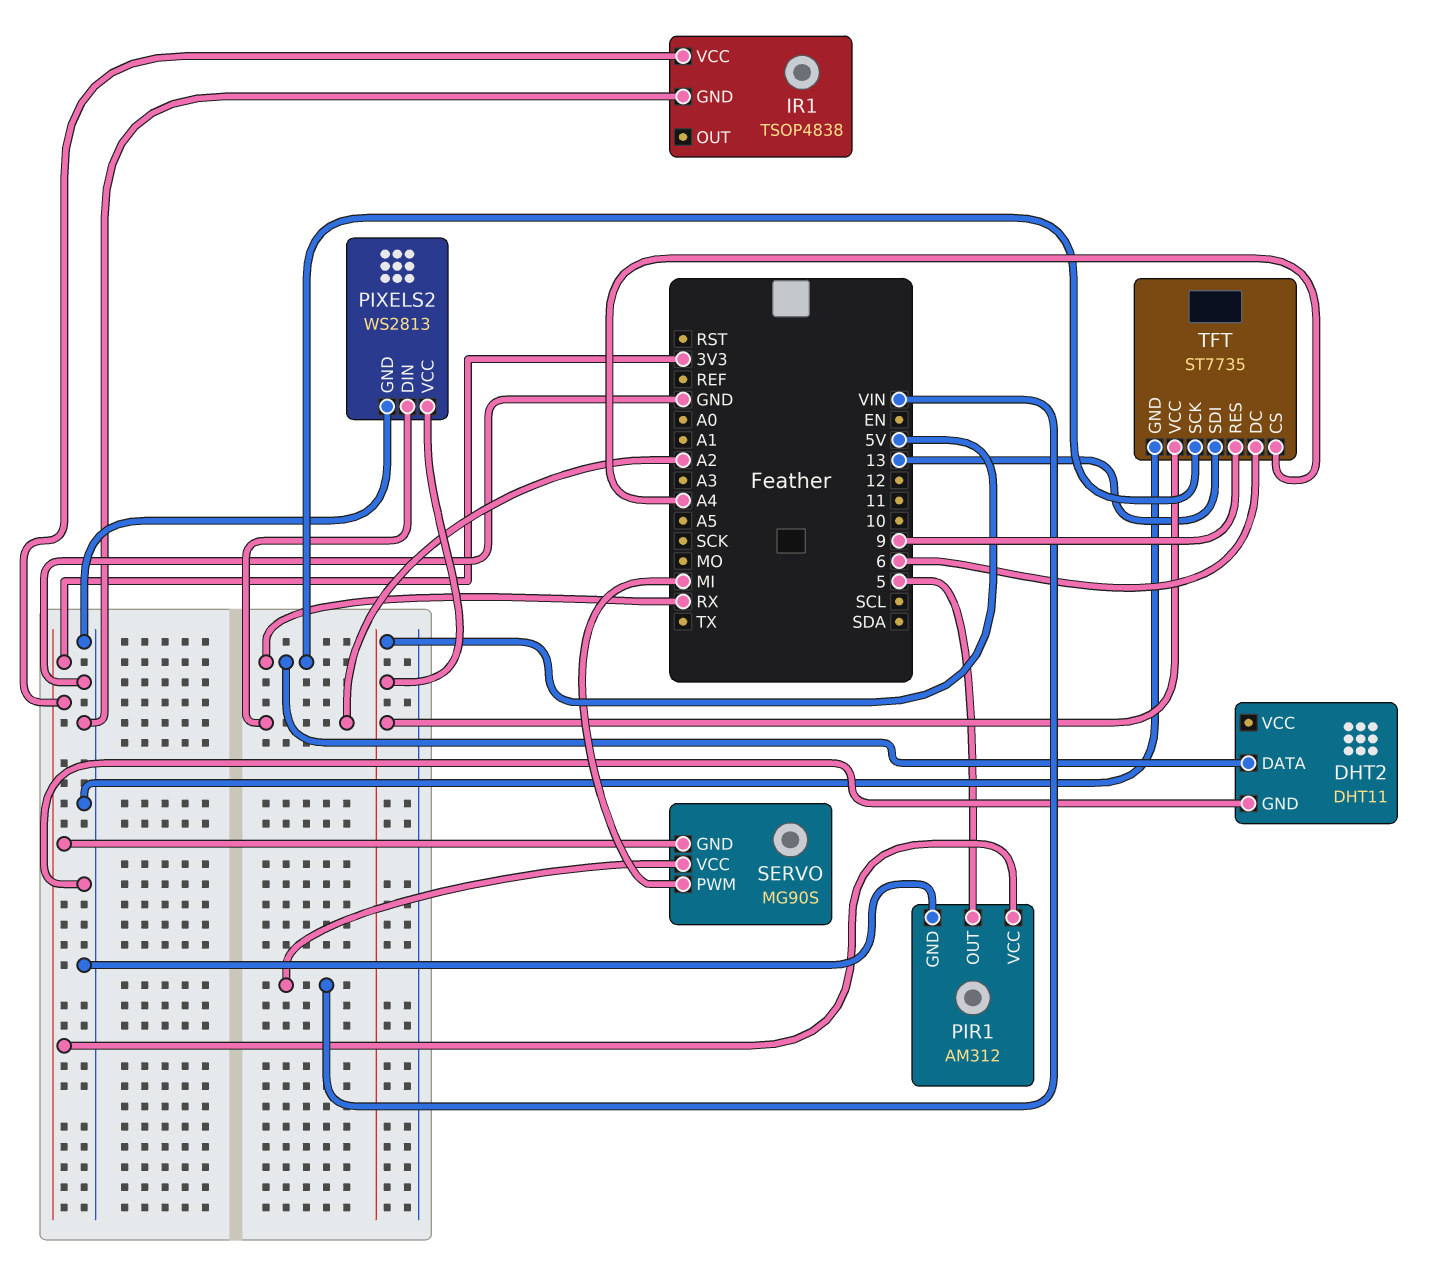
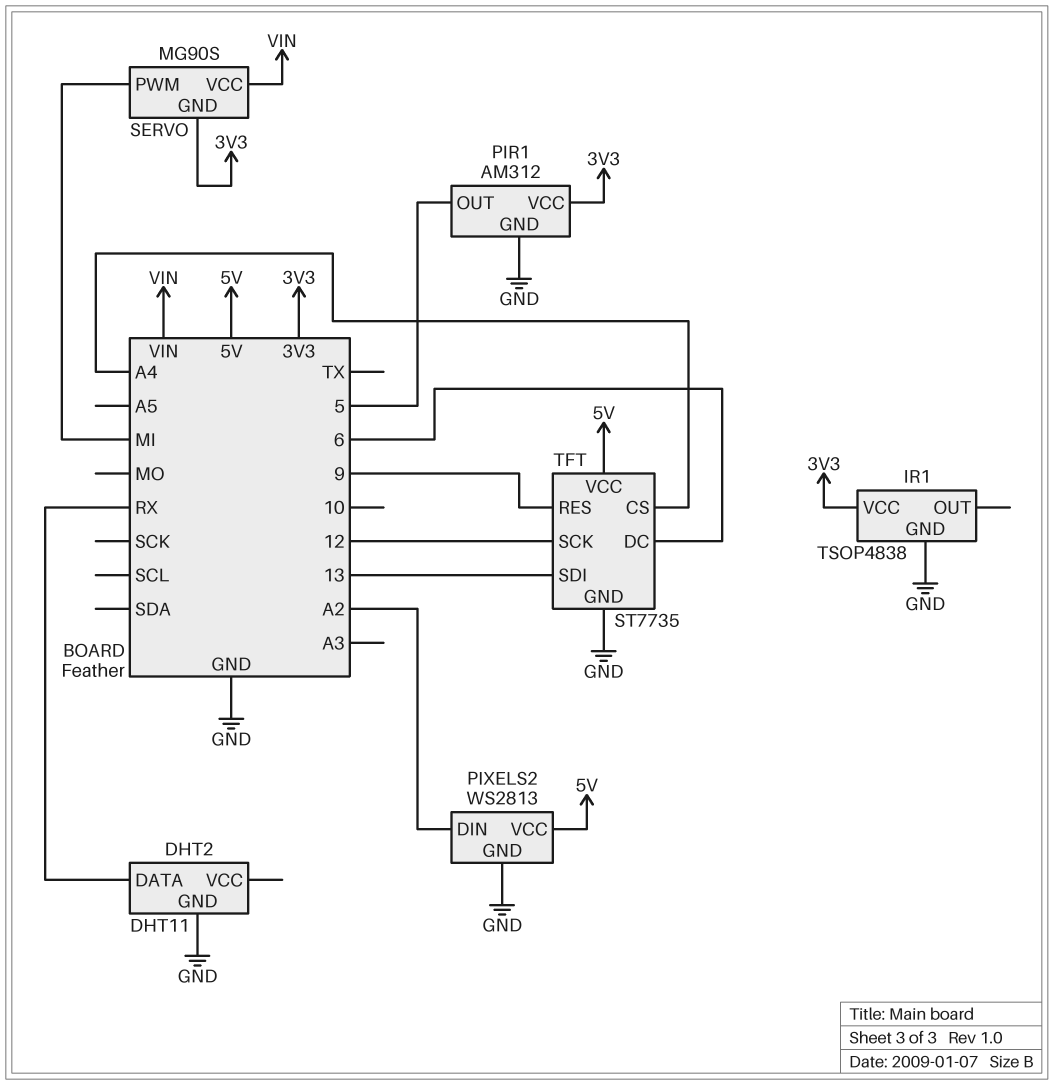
TFT pin SCK: RX -> 12

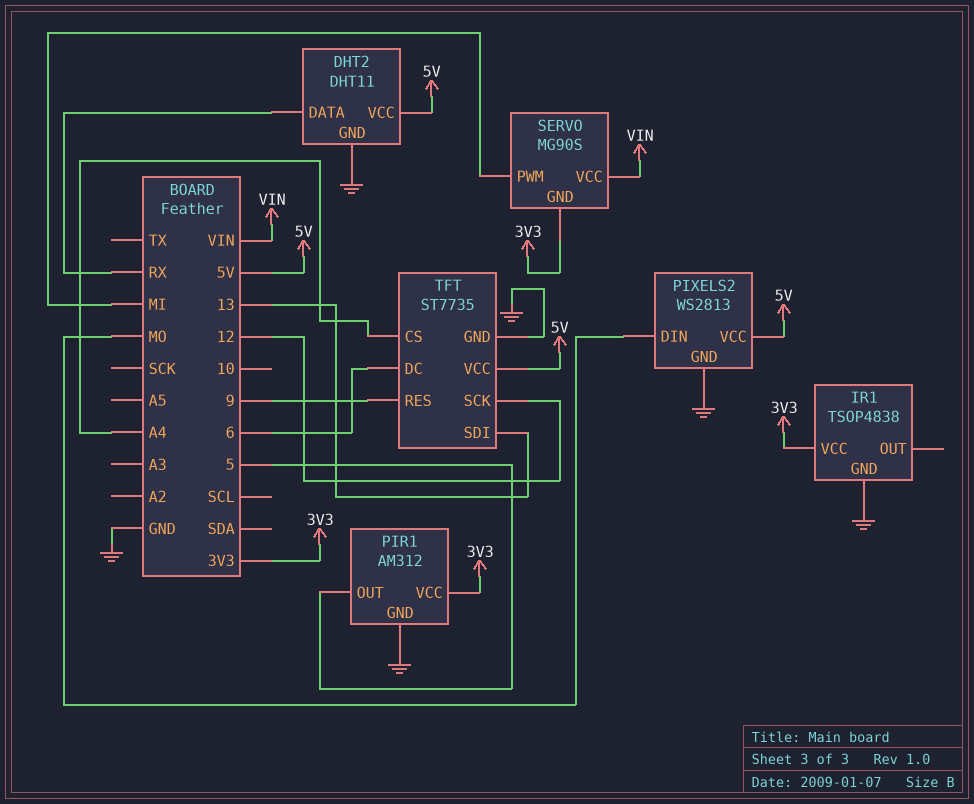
DHT2 pin VCC: none -> 5V
PIXELS2 pin DIN: A2 -> MO

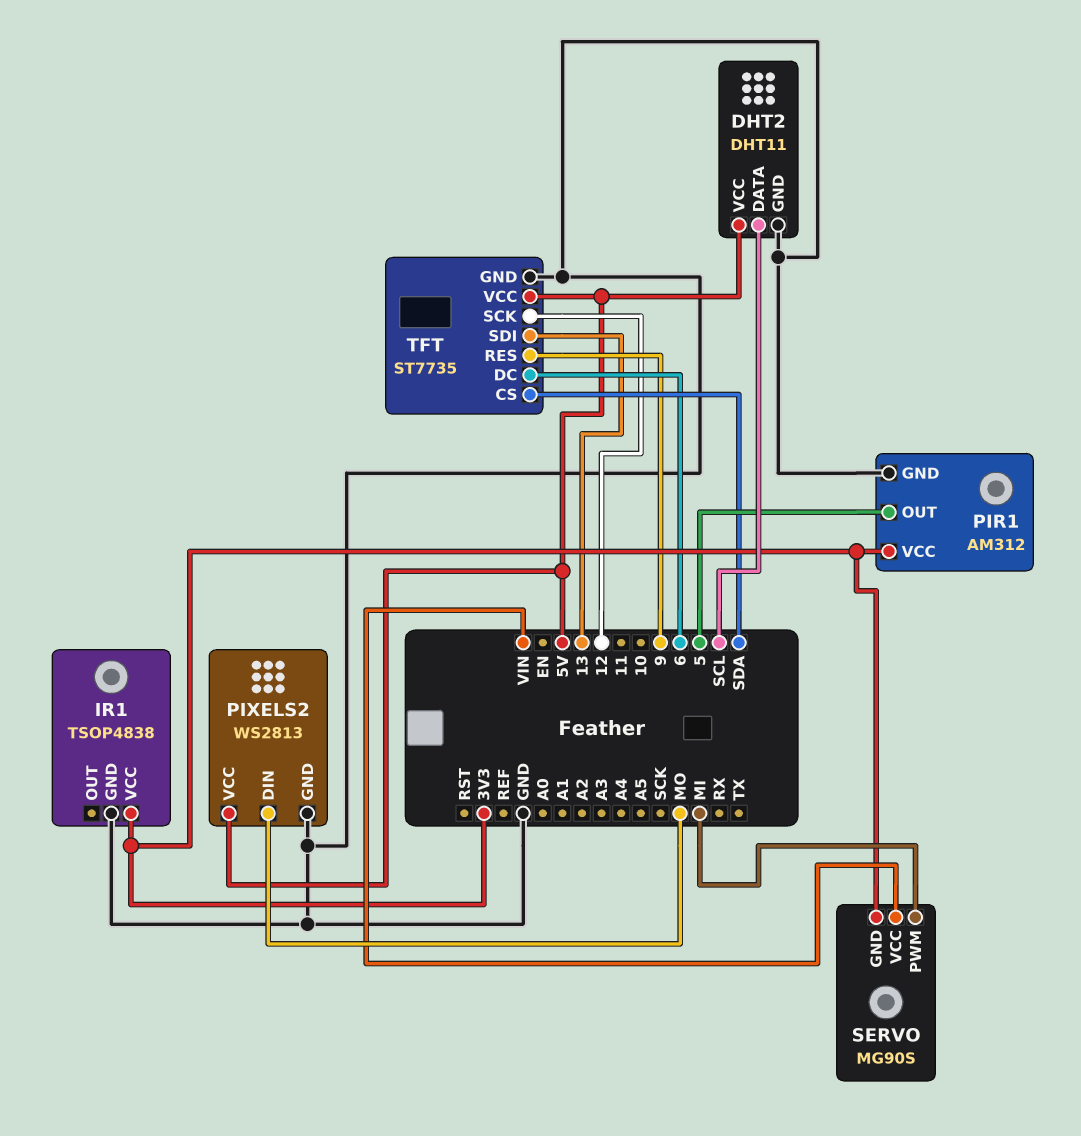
DHT2 pin DATA: RX -> SCL
TFT pin CS: A4 -> SDA

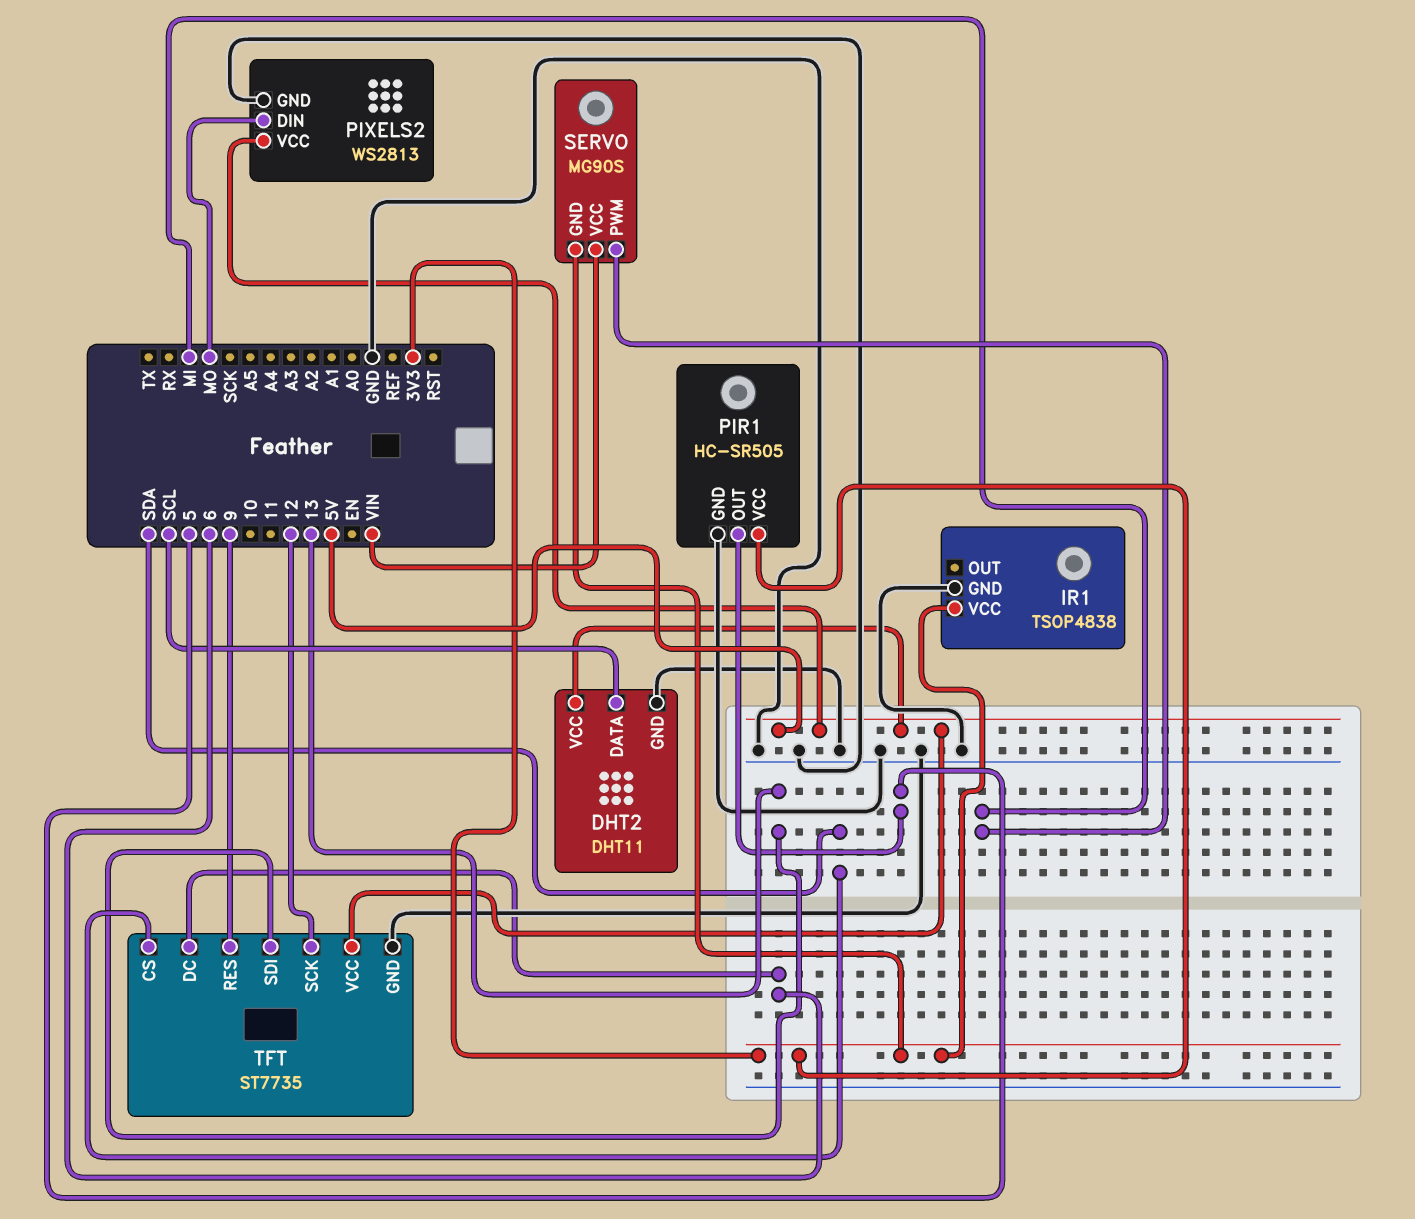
PIR1: AM312 -> HC-SR505

